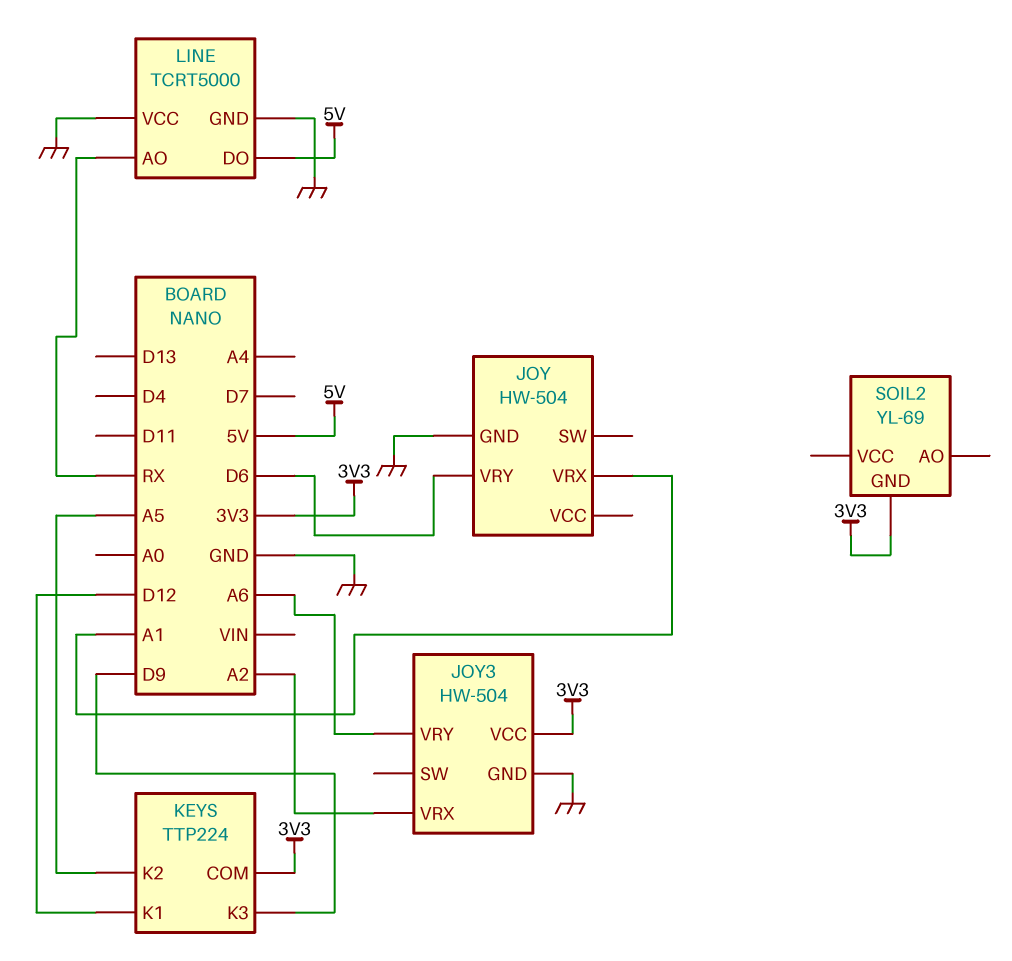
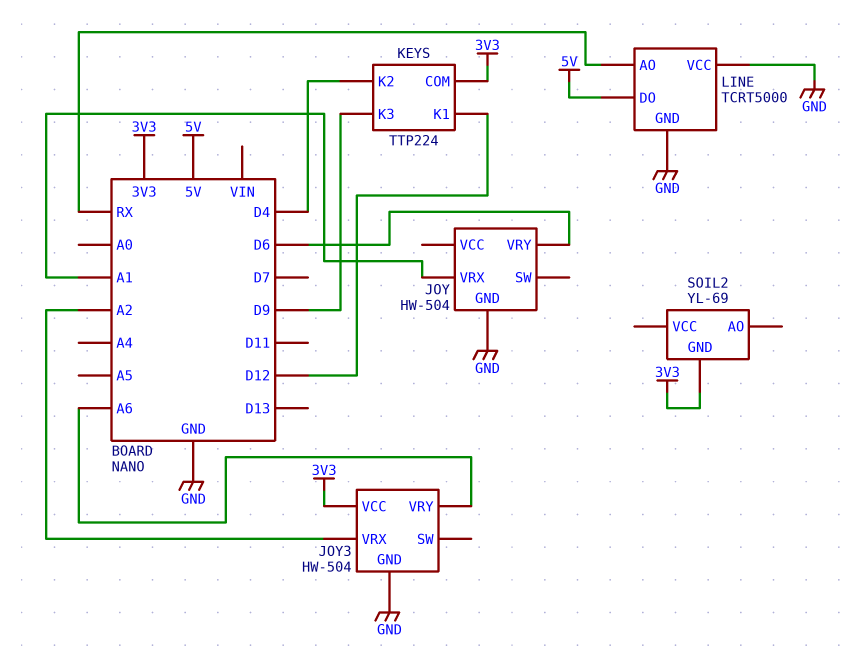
KEYS pin K2: A5 -> D4

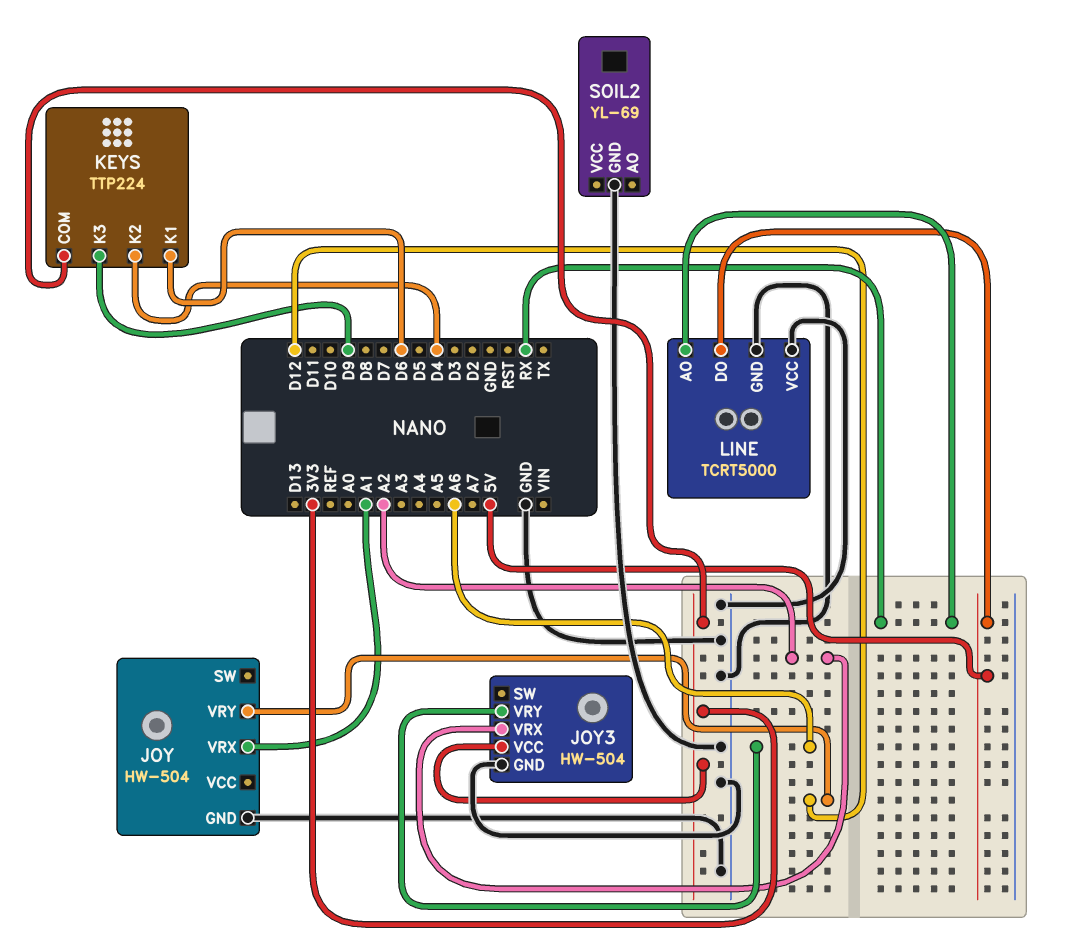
JOY pin VRY: D6 -> D12
KEYS pin K1: D12 -> D6
SOIL2 pin GND: 3V3 -> GND

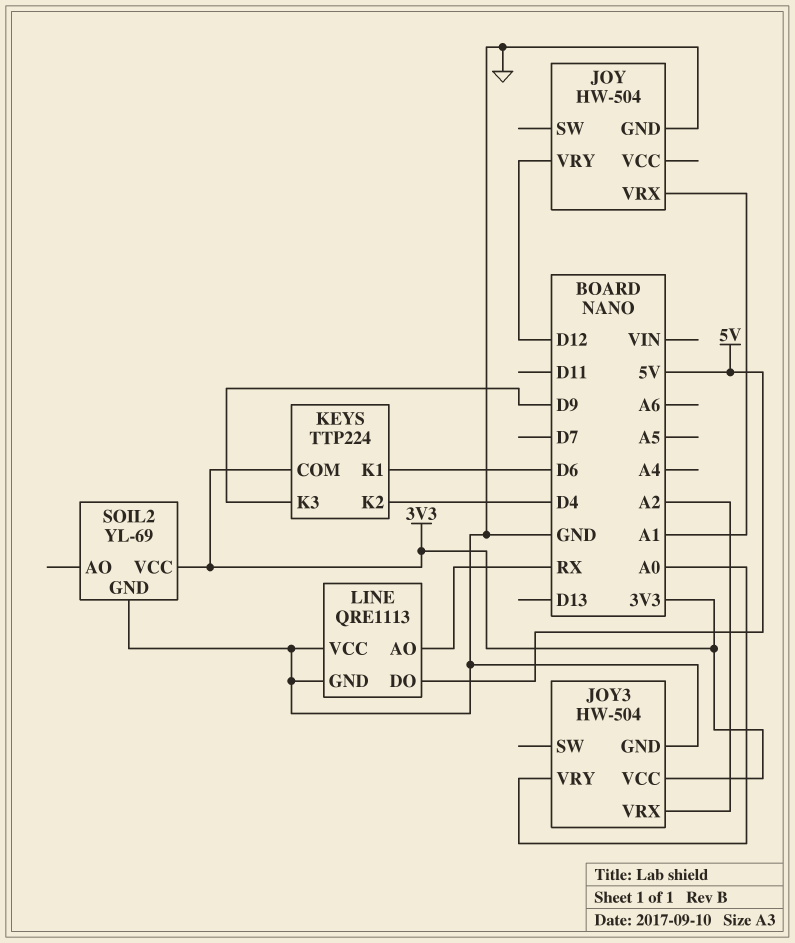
JOY3 pin VRY: A6 -> A0
LINE: TCRT5000 -> QRE1113
SOIL2 pin VCC: none -> 3V3

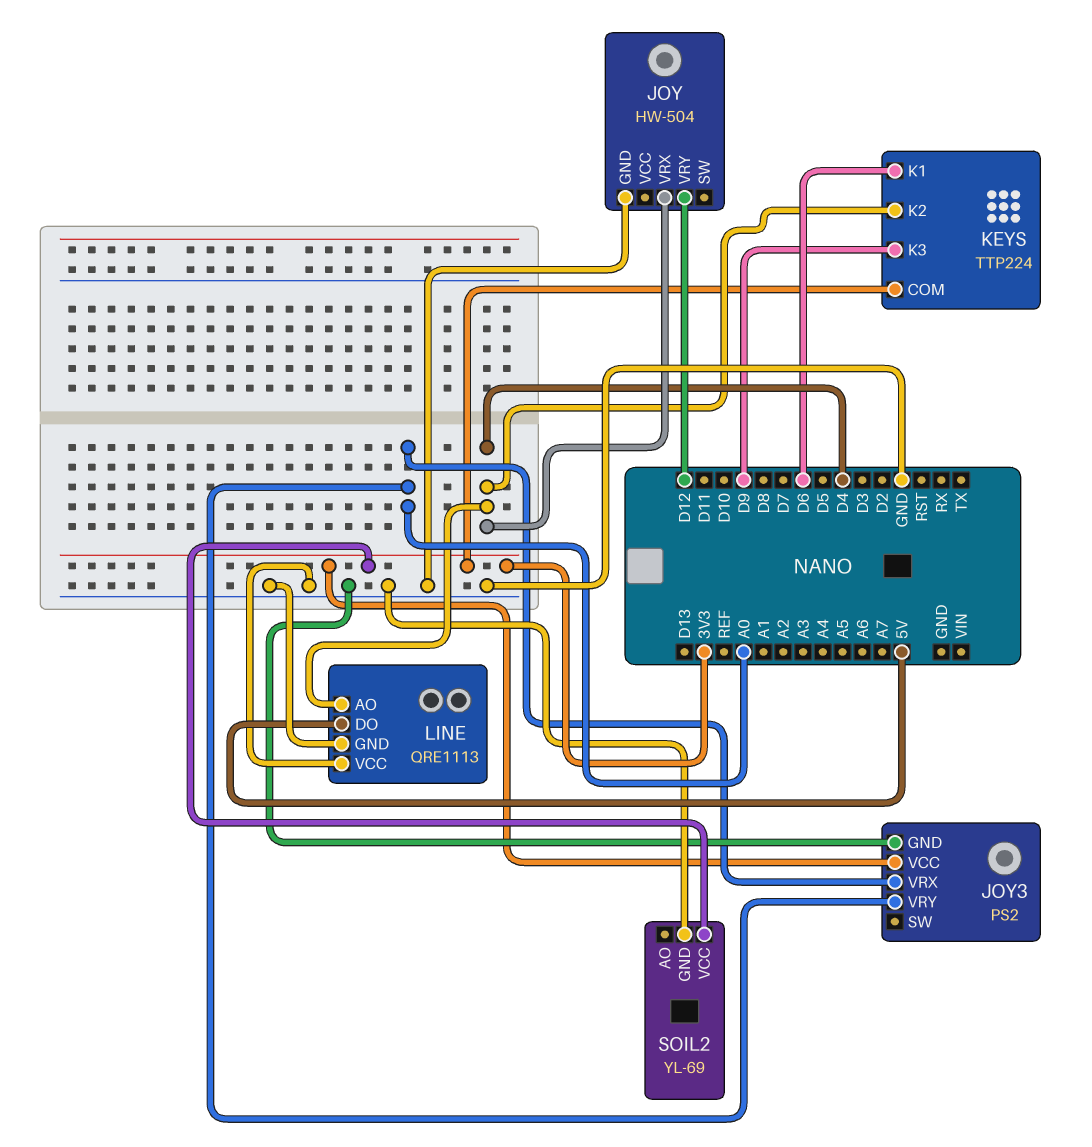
JOY pin VRX: A1 -> D4
JOY3: HW-504 -> PS2
JOY3 pin VRX: A2 -> A0
LINE pin AO: RX -> D4

